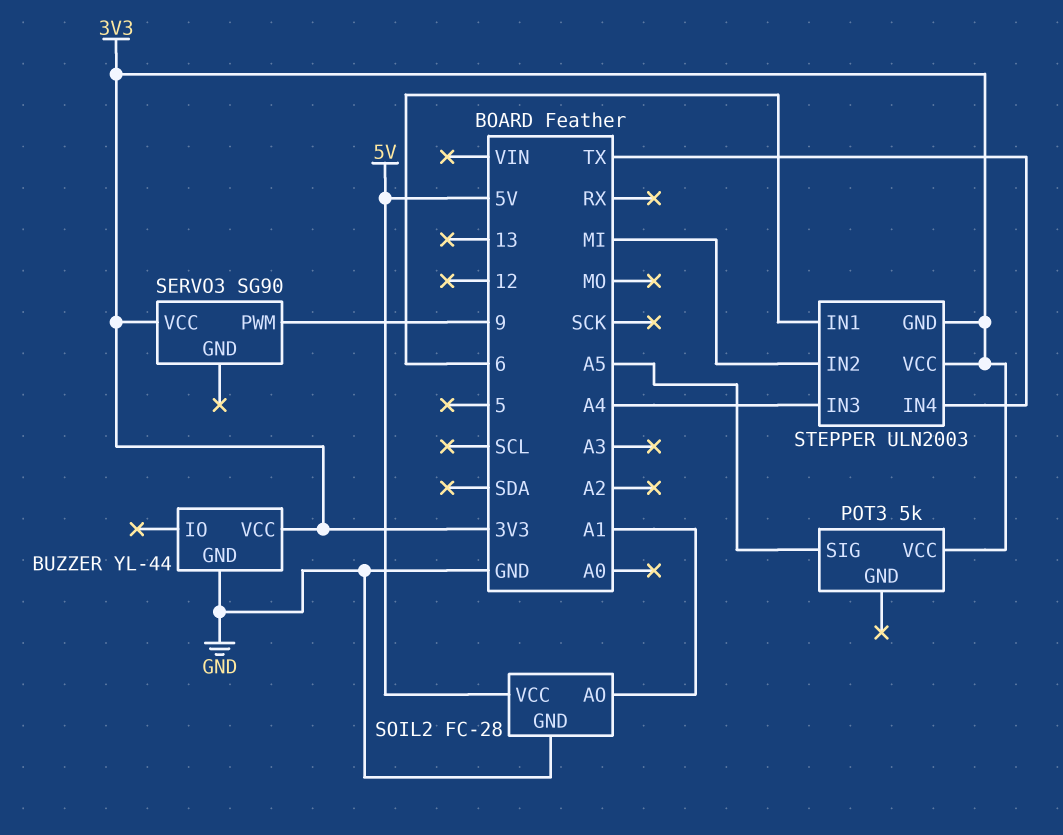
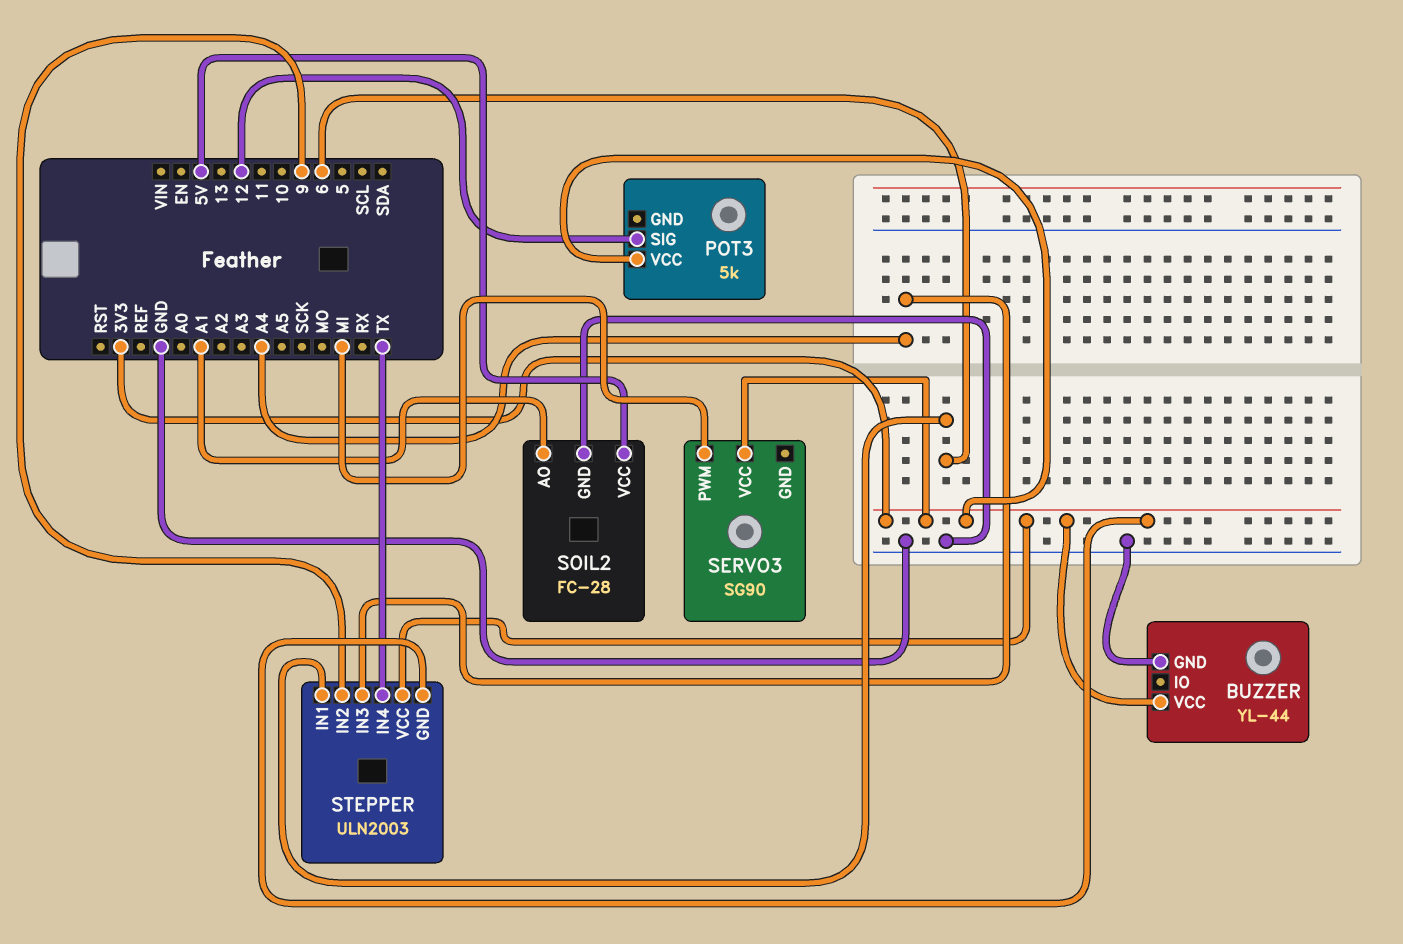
POT3 pin SIG: A5 -> 12
SERVO3 pin PWM: 9 -> MI
STEPPER pin IN2: MI -> 9

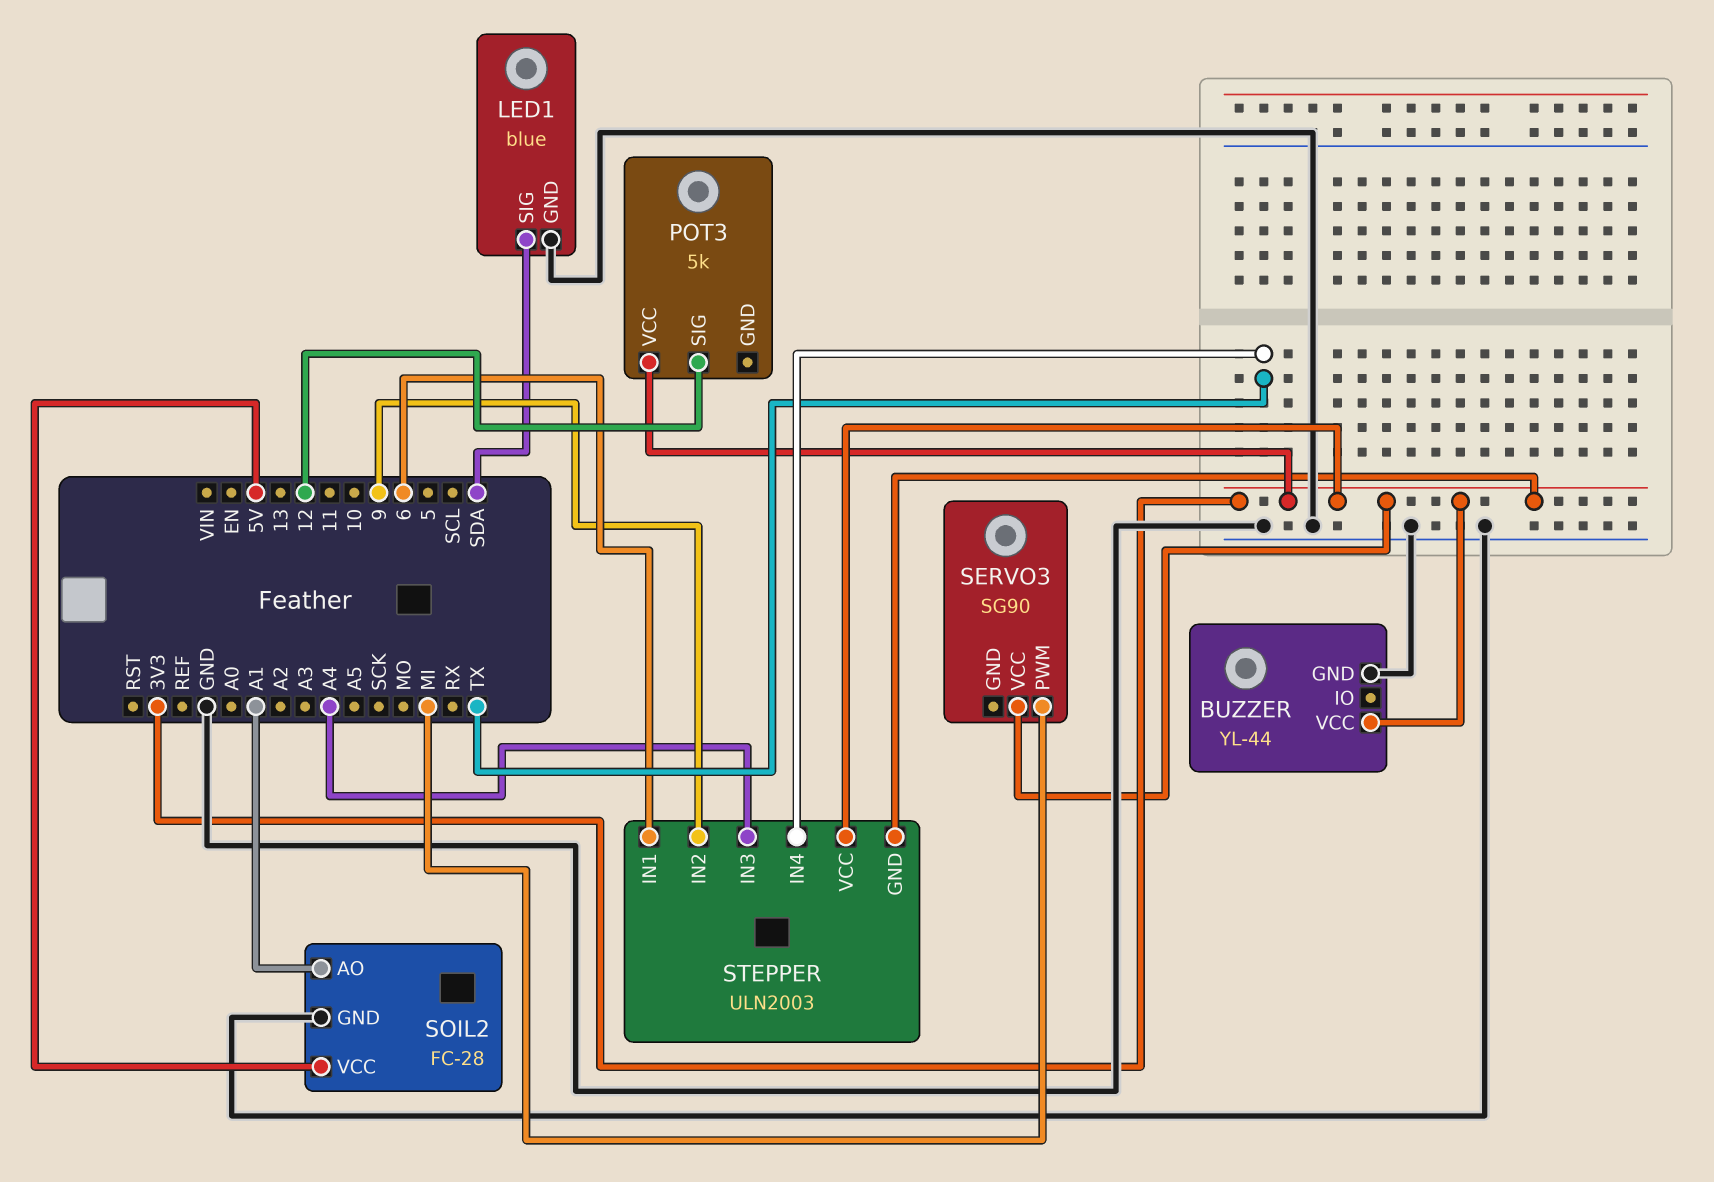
LED1: none -> blue
LED1 pin GND: none -> GND
LED1 pin SIG: none -> SDA

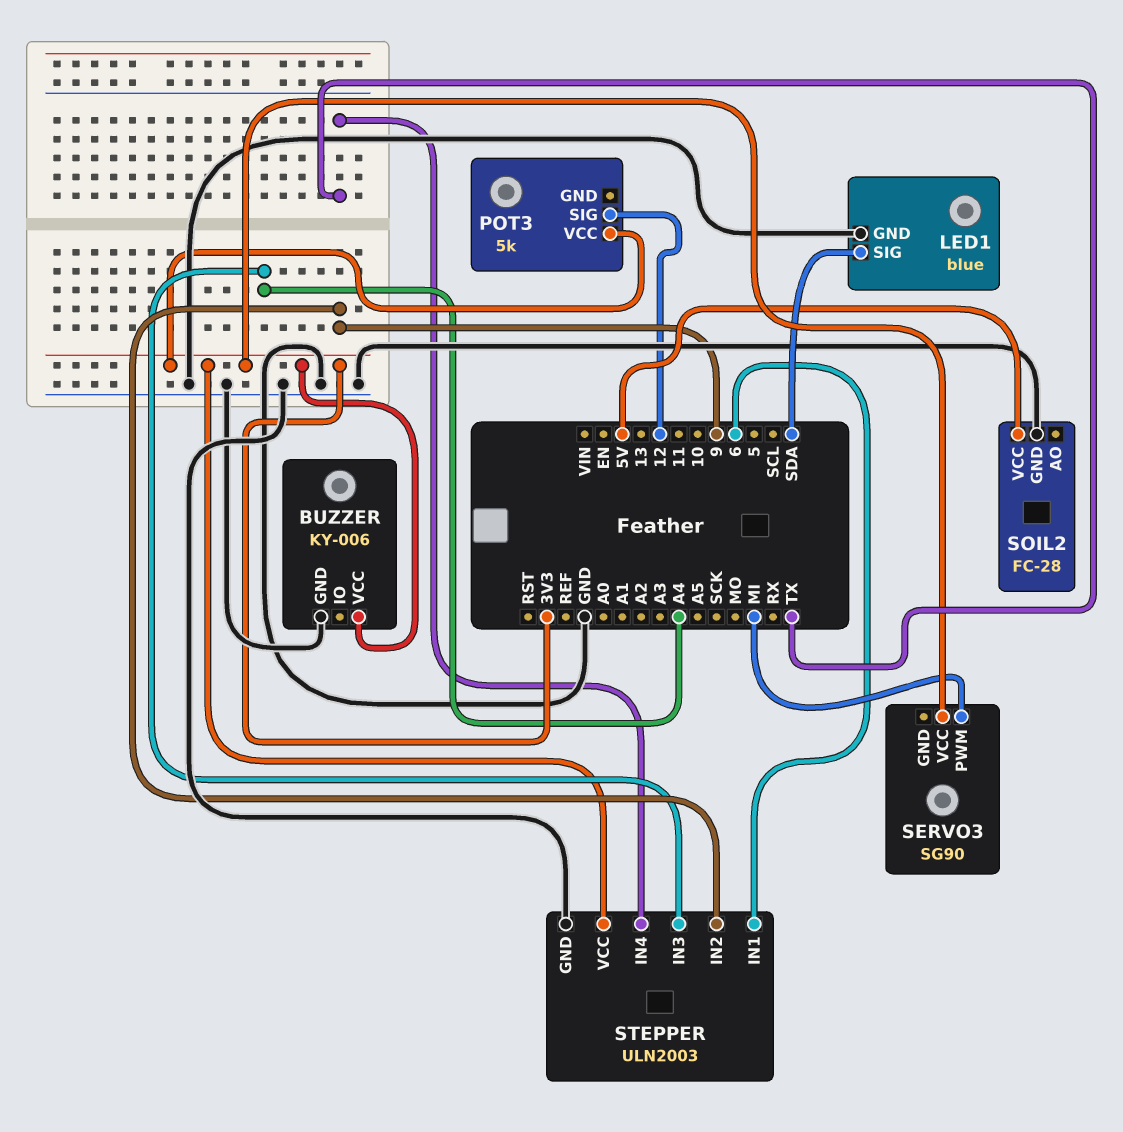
BUZZER: YL-44 -> KY-006
SOIL2 pin AO: A1 -> none
STEPPER pin GND: 3V3 -> GND

